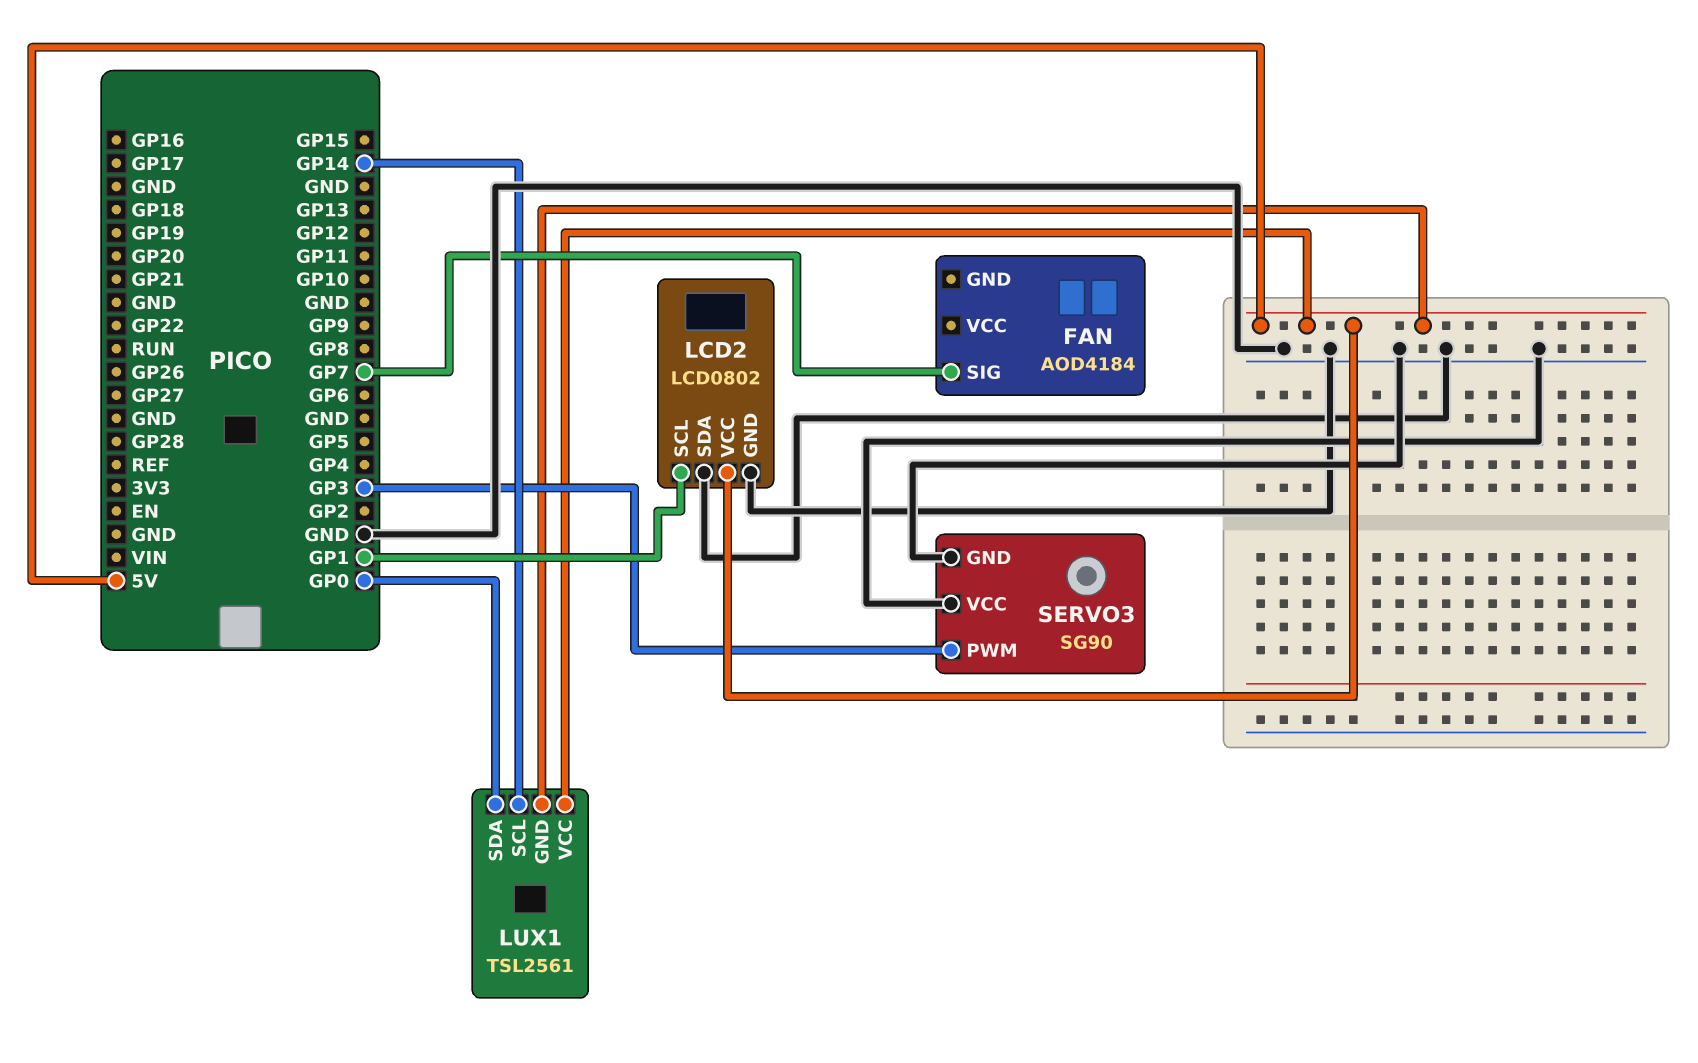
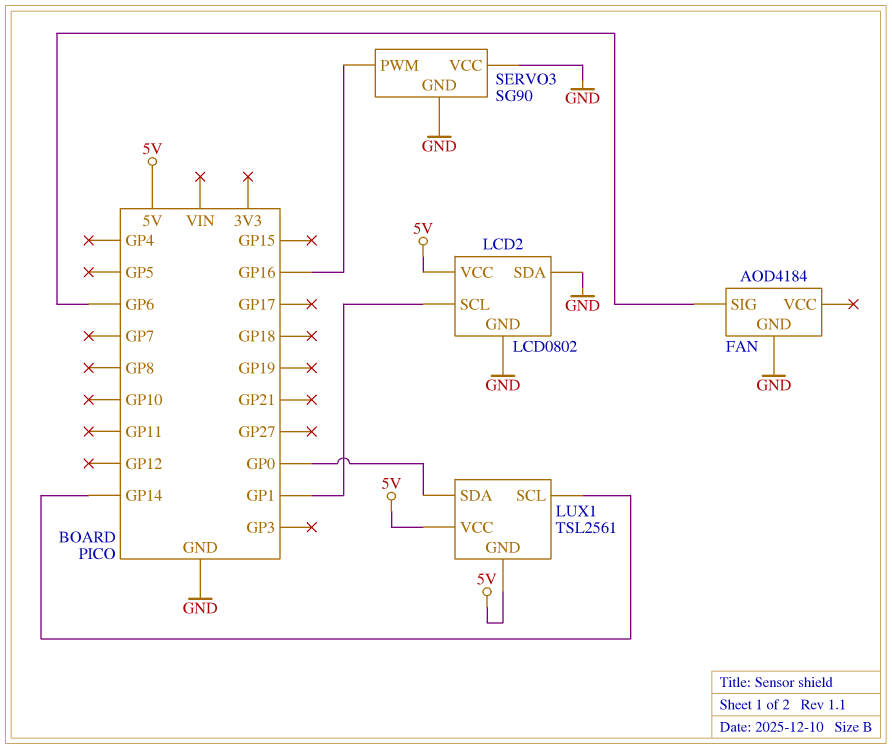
FAN pin GND: none -> GND
FAN pin SIG: GP7 -> GP6
SERVO3 pin PWM: GP3 -> GP16

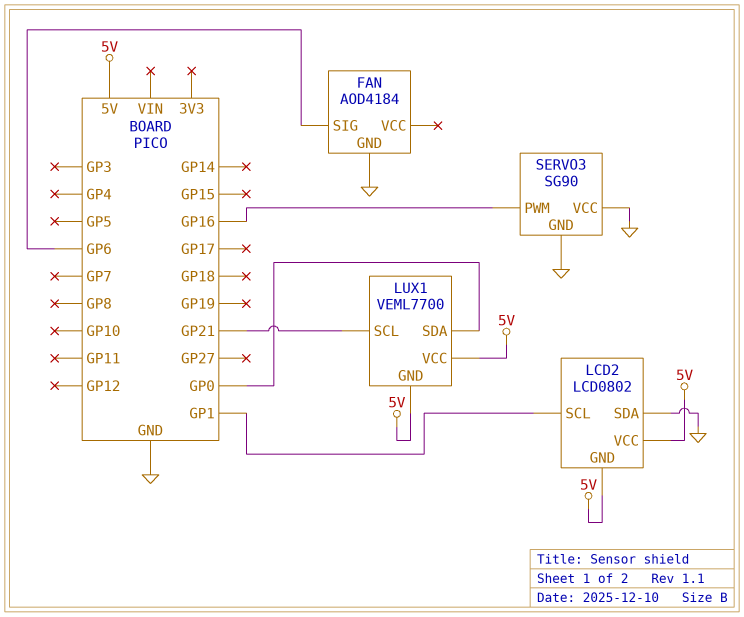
LCD2 pin GND: GND -> 5V
LUX1: TSL2561 -> VEML7700
LUX1 pin SCL: GP14 -> GP21

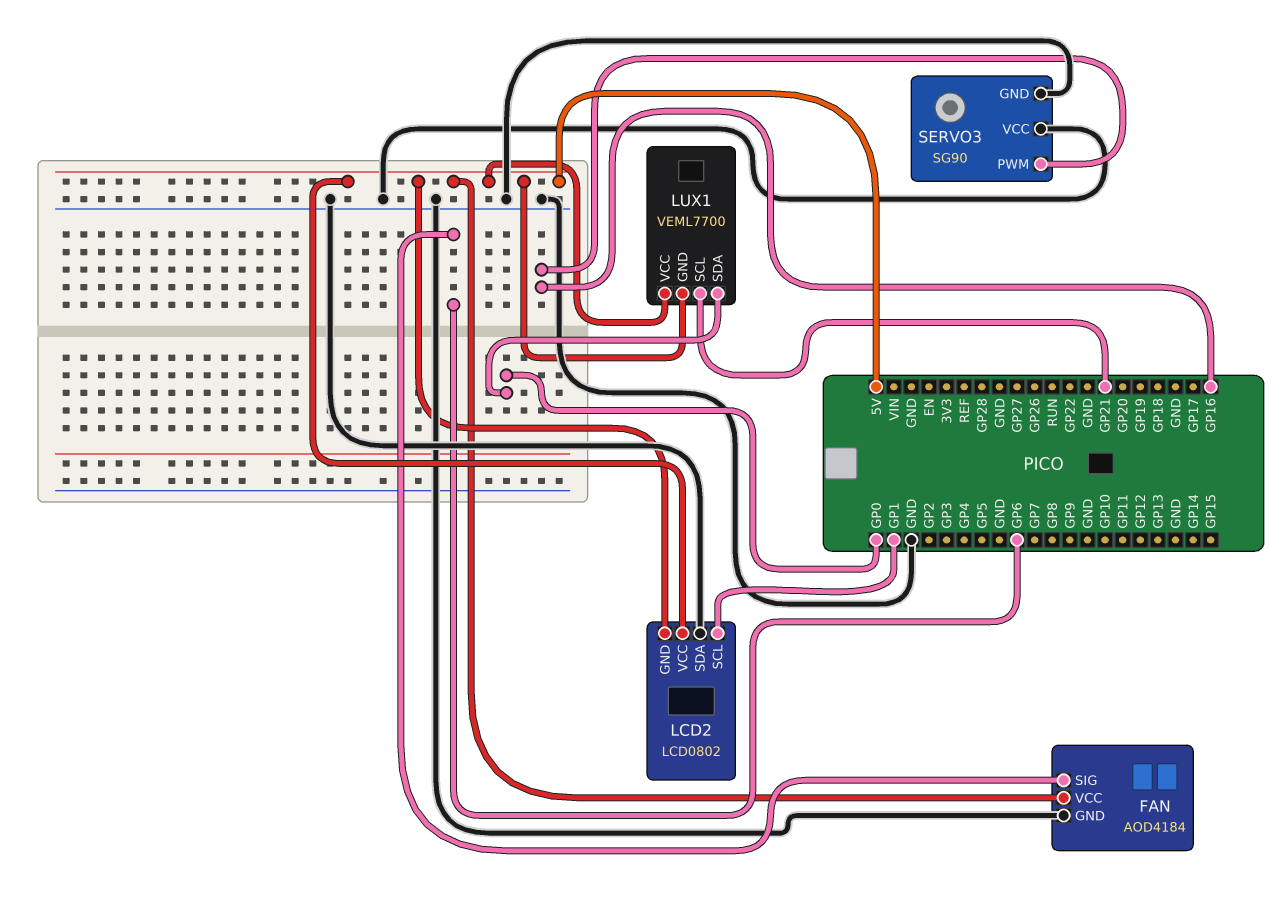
FAN pin VCC: none -> 5V

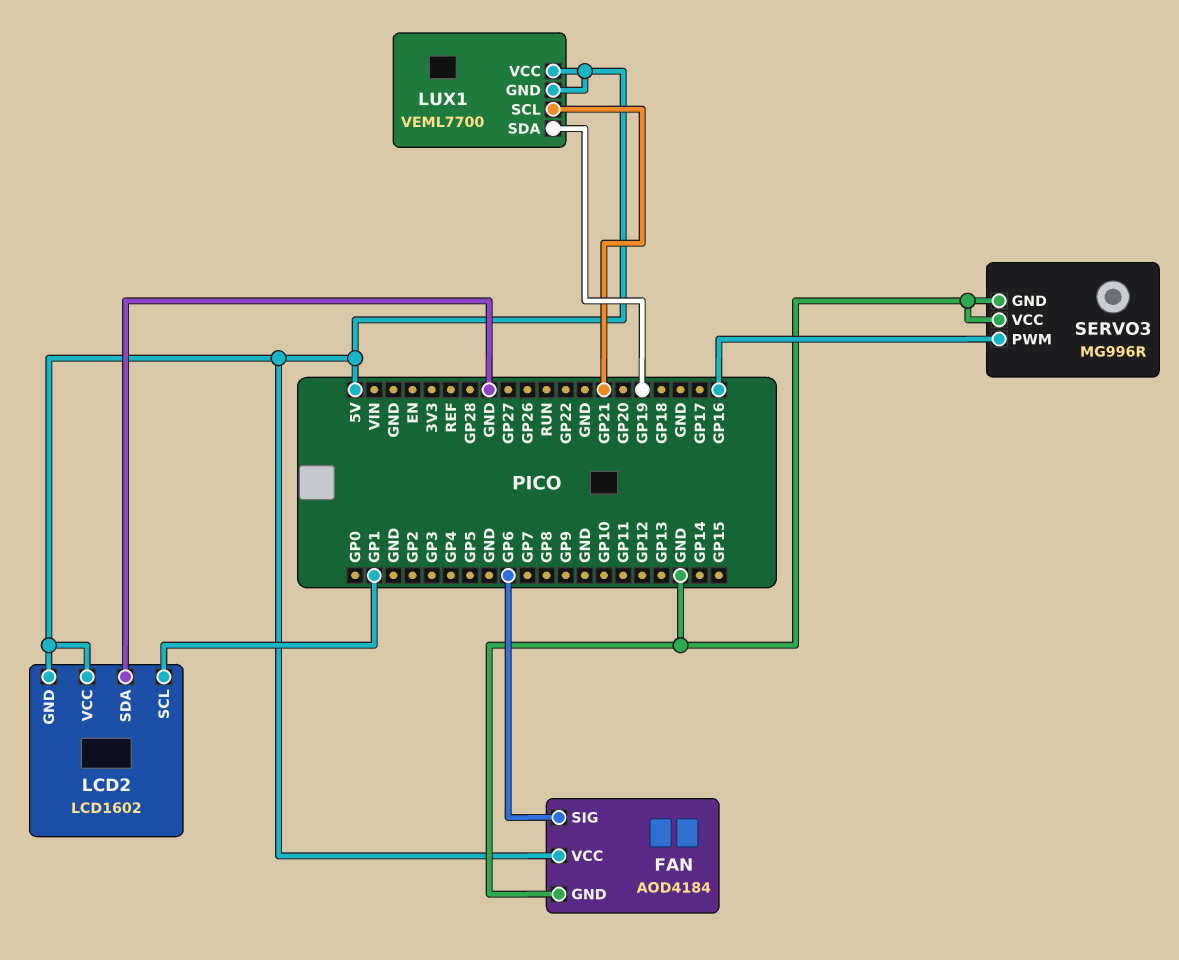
LCD2: LCD0802 -> LCD1602
LUX1 pin SDA: GP0 -> GP19
SERVO3: SG90 -> MG996R

